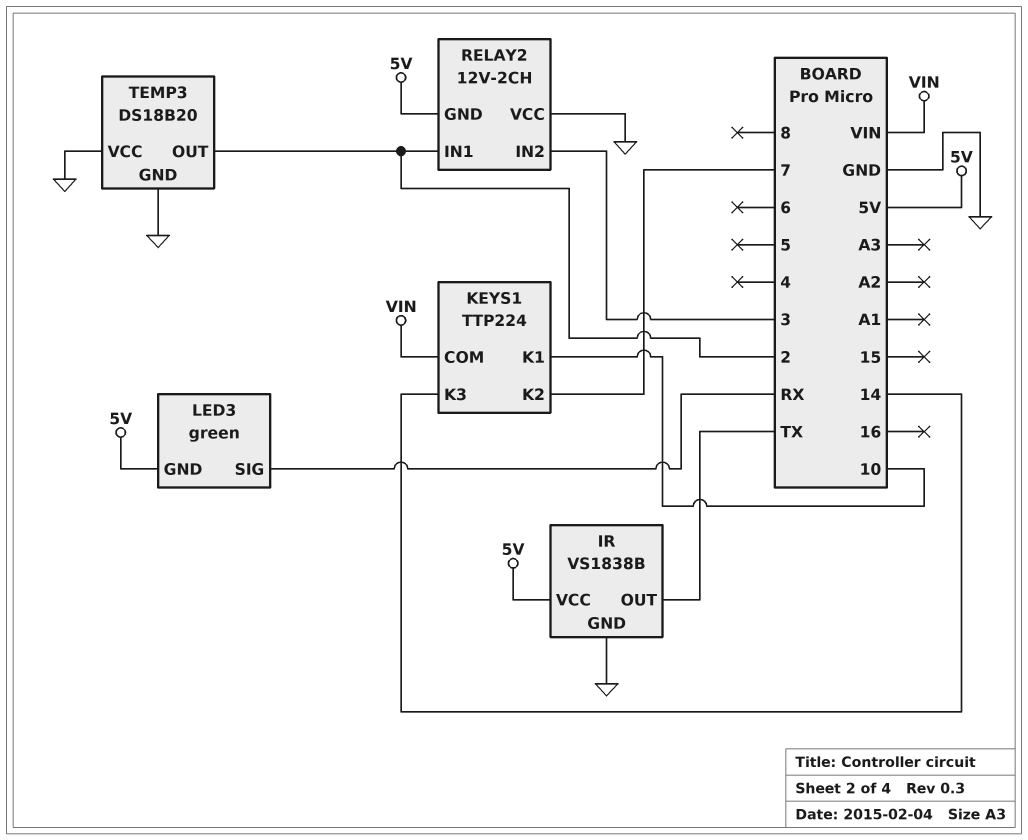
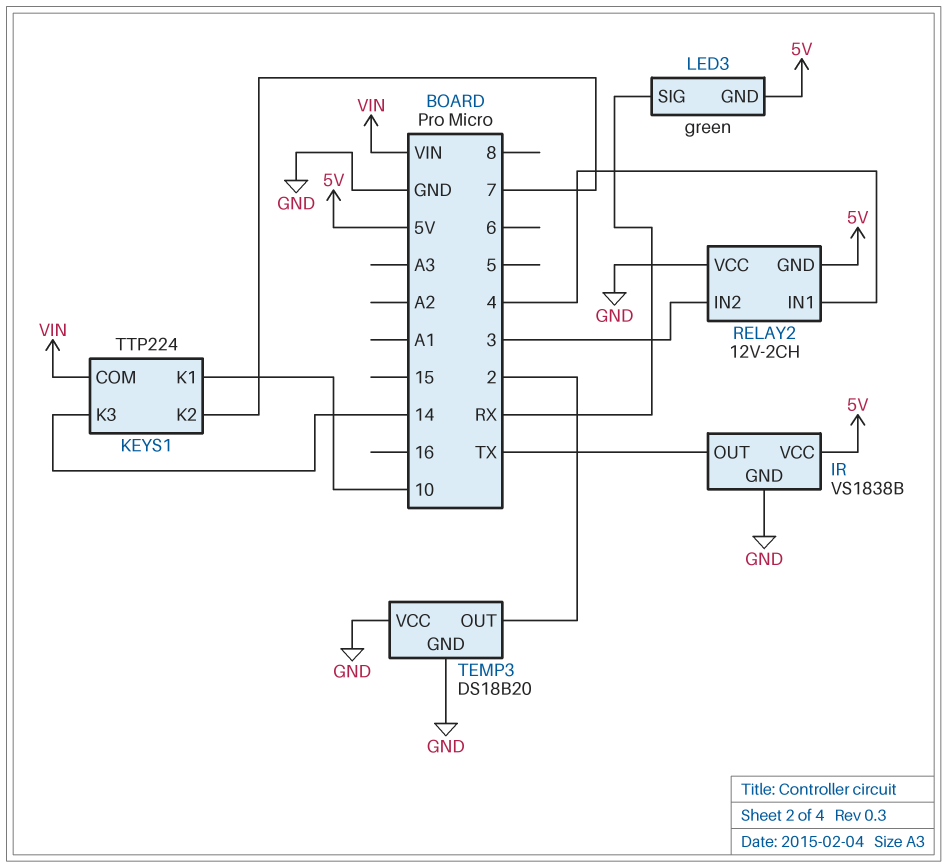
RELAY2 pin IN1: 2 -> 4

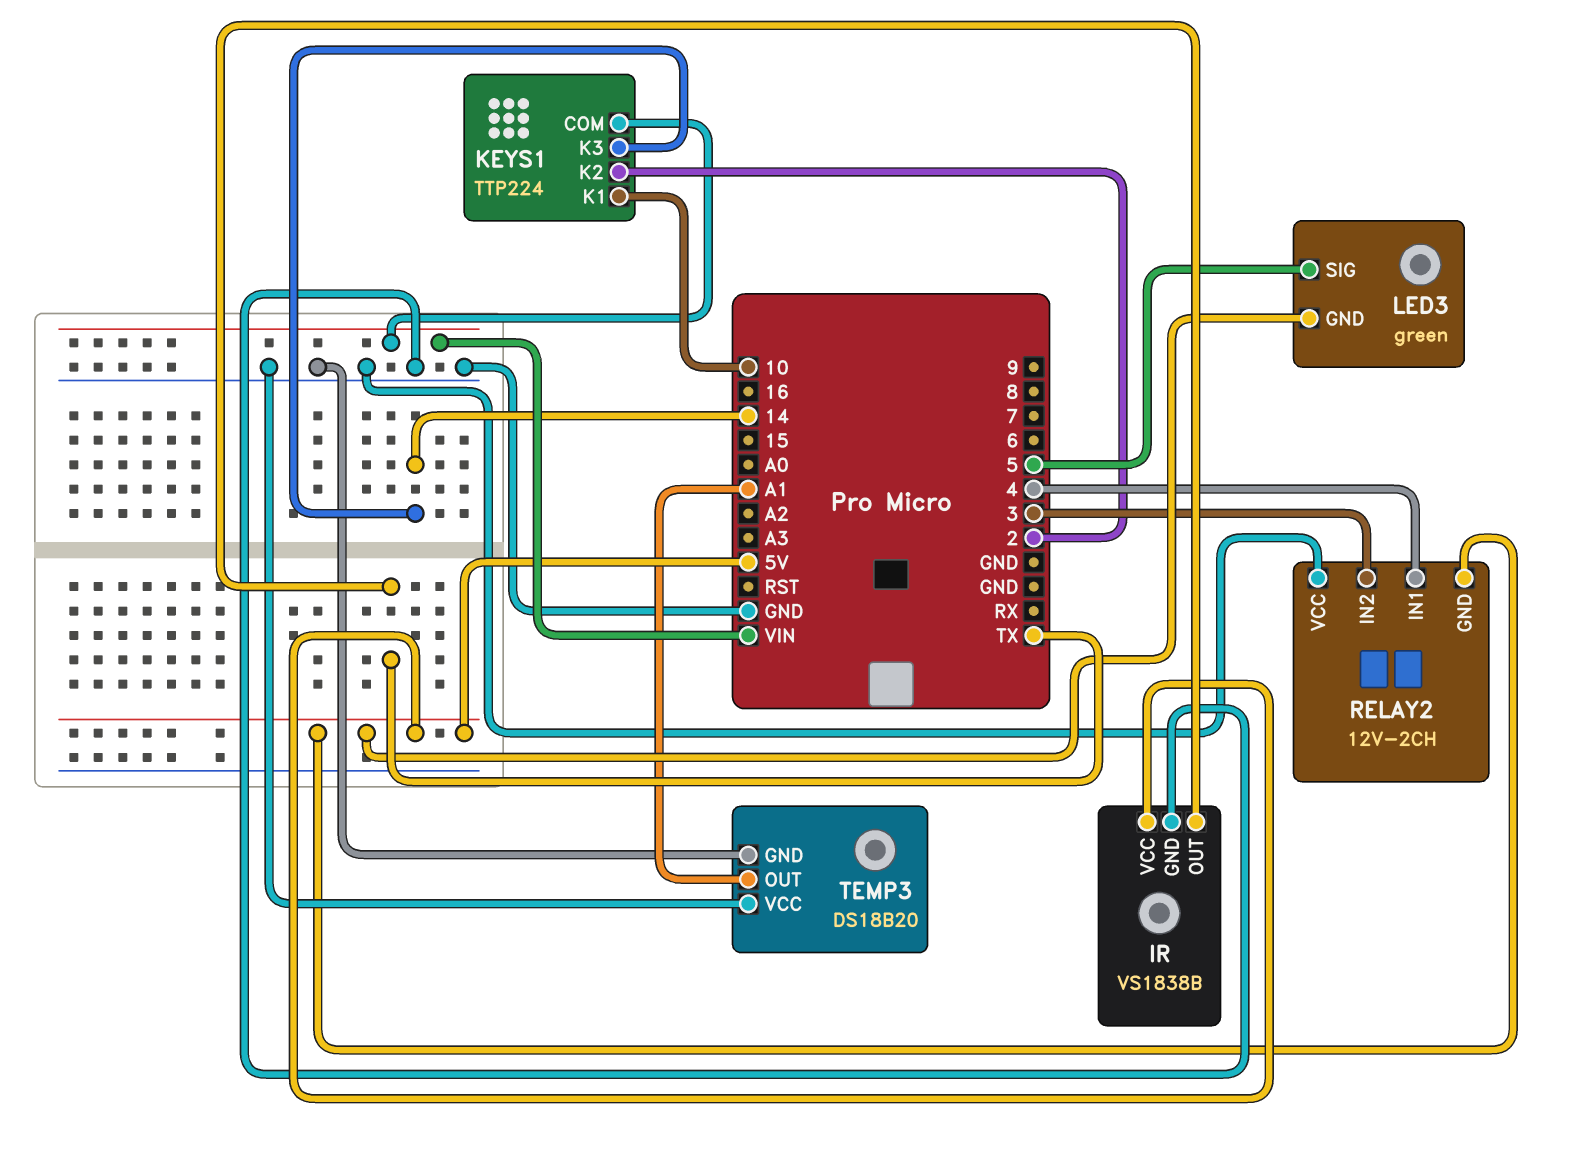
KEYS1 pin K2: 7 -> 2
LED3 pin SIG: RX -> 5
TEMP3 pin OUT: 2 -> A1

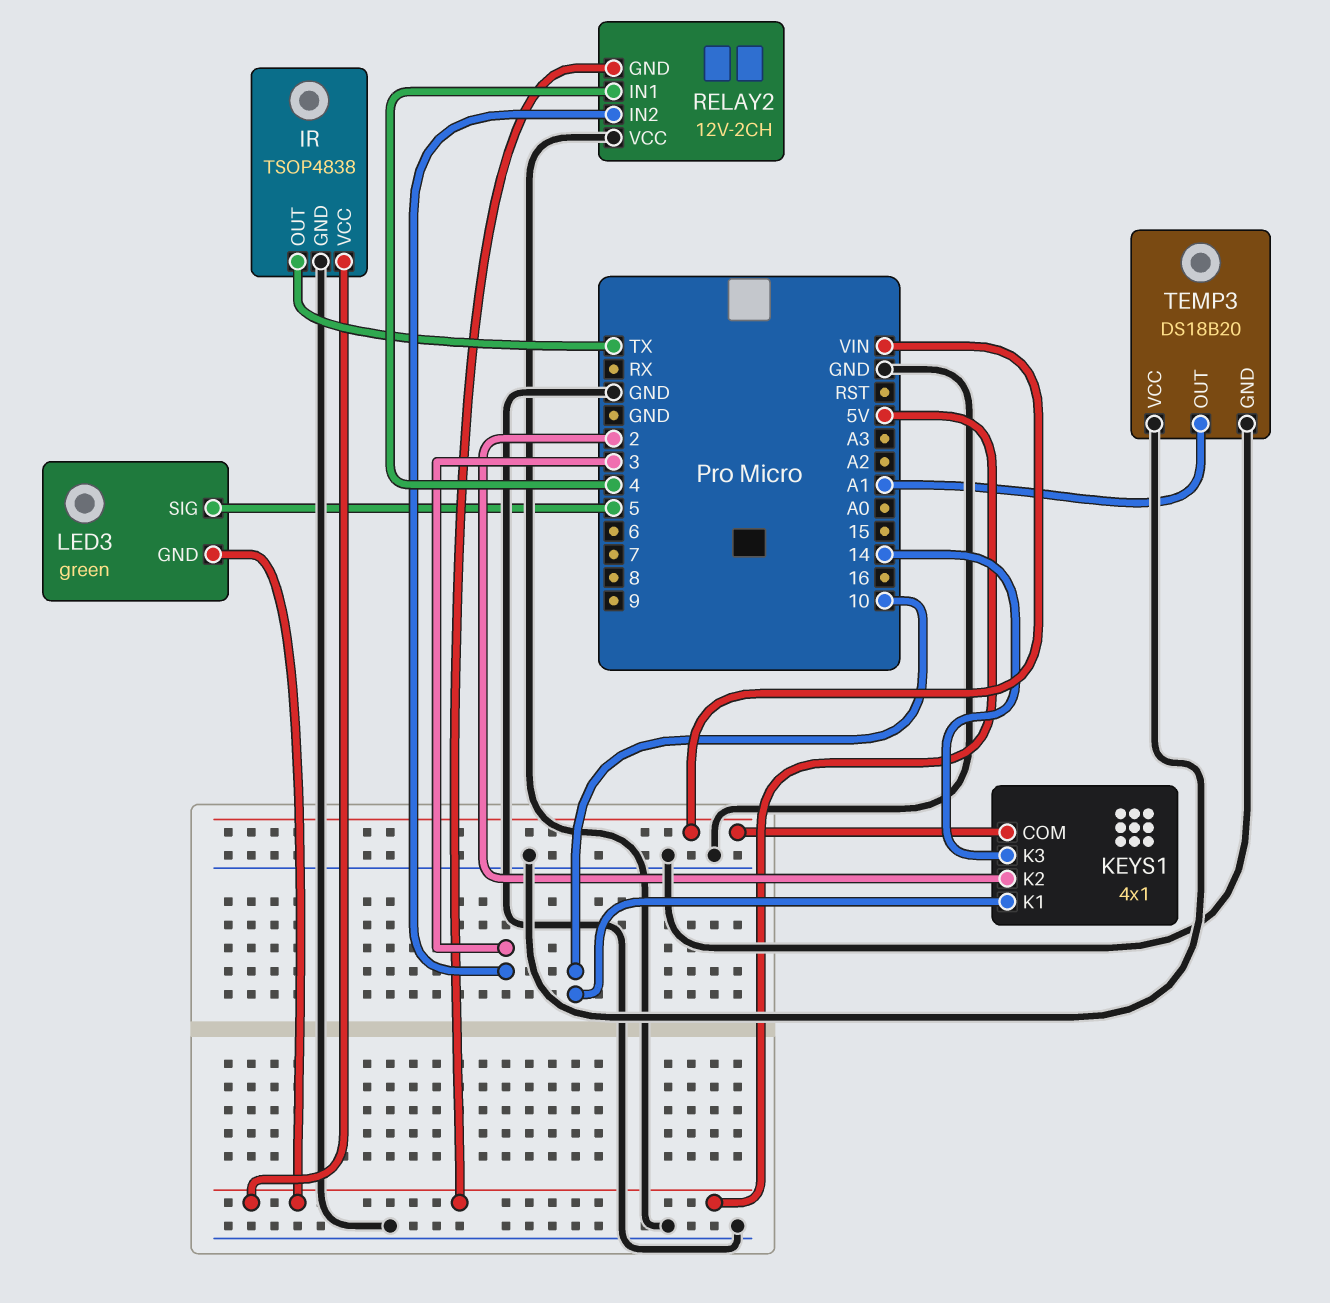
IR: VS1838B -> TSOP4838
KEYS1: TTP224 -> 4x1

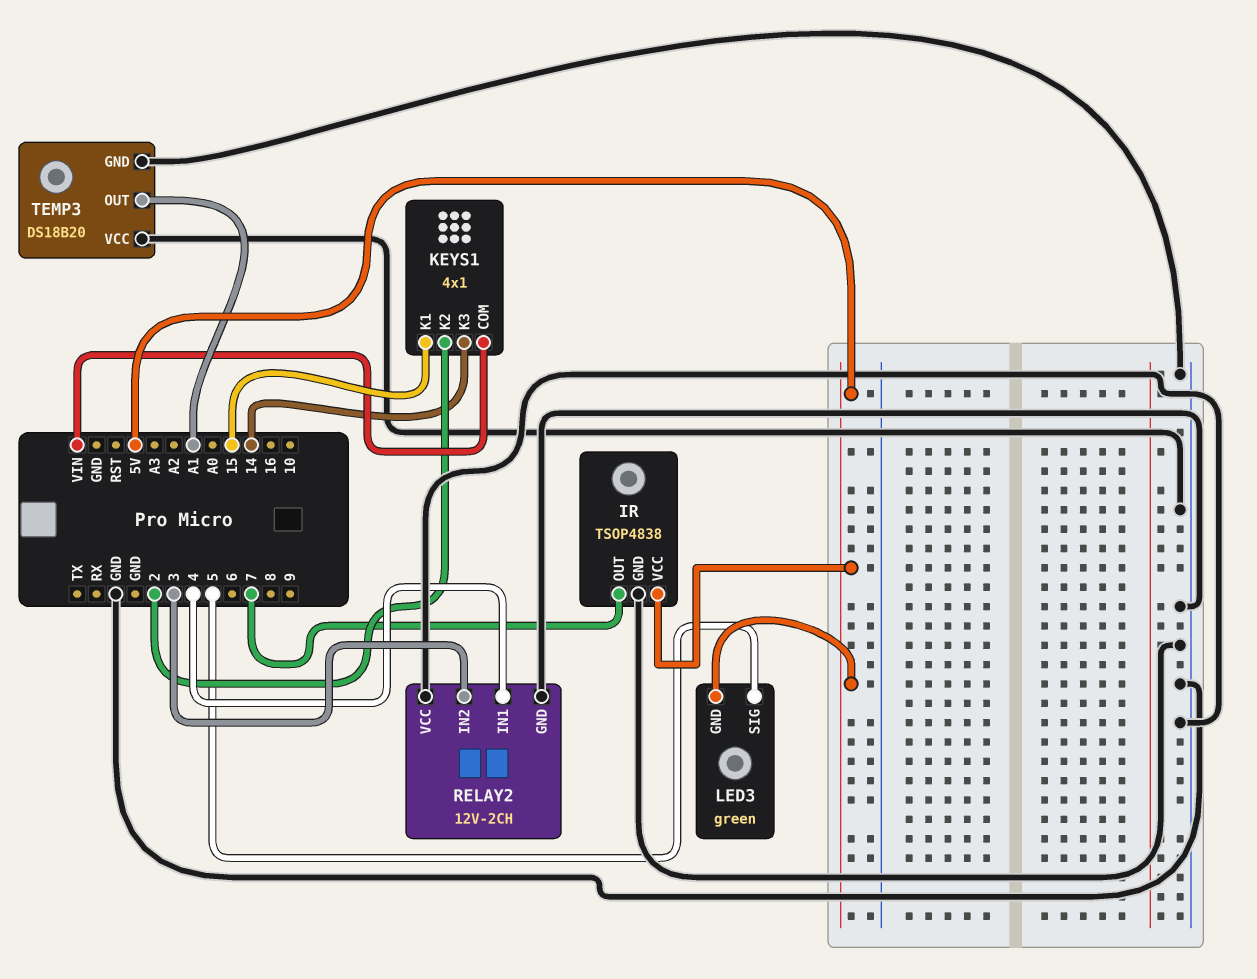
IR pin OUT: TX -> 7
KEYS1 pin K1: 10 -> 15
RELAY2 pin GND: 5V -> GND

